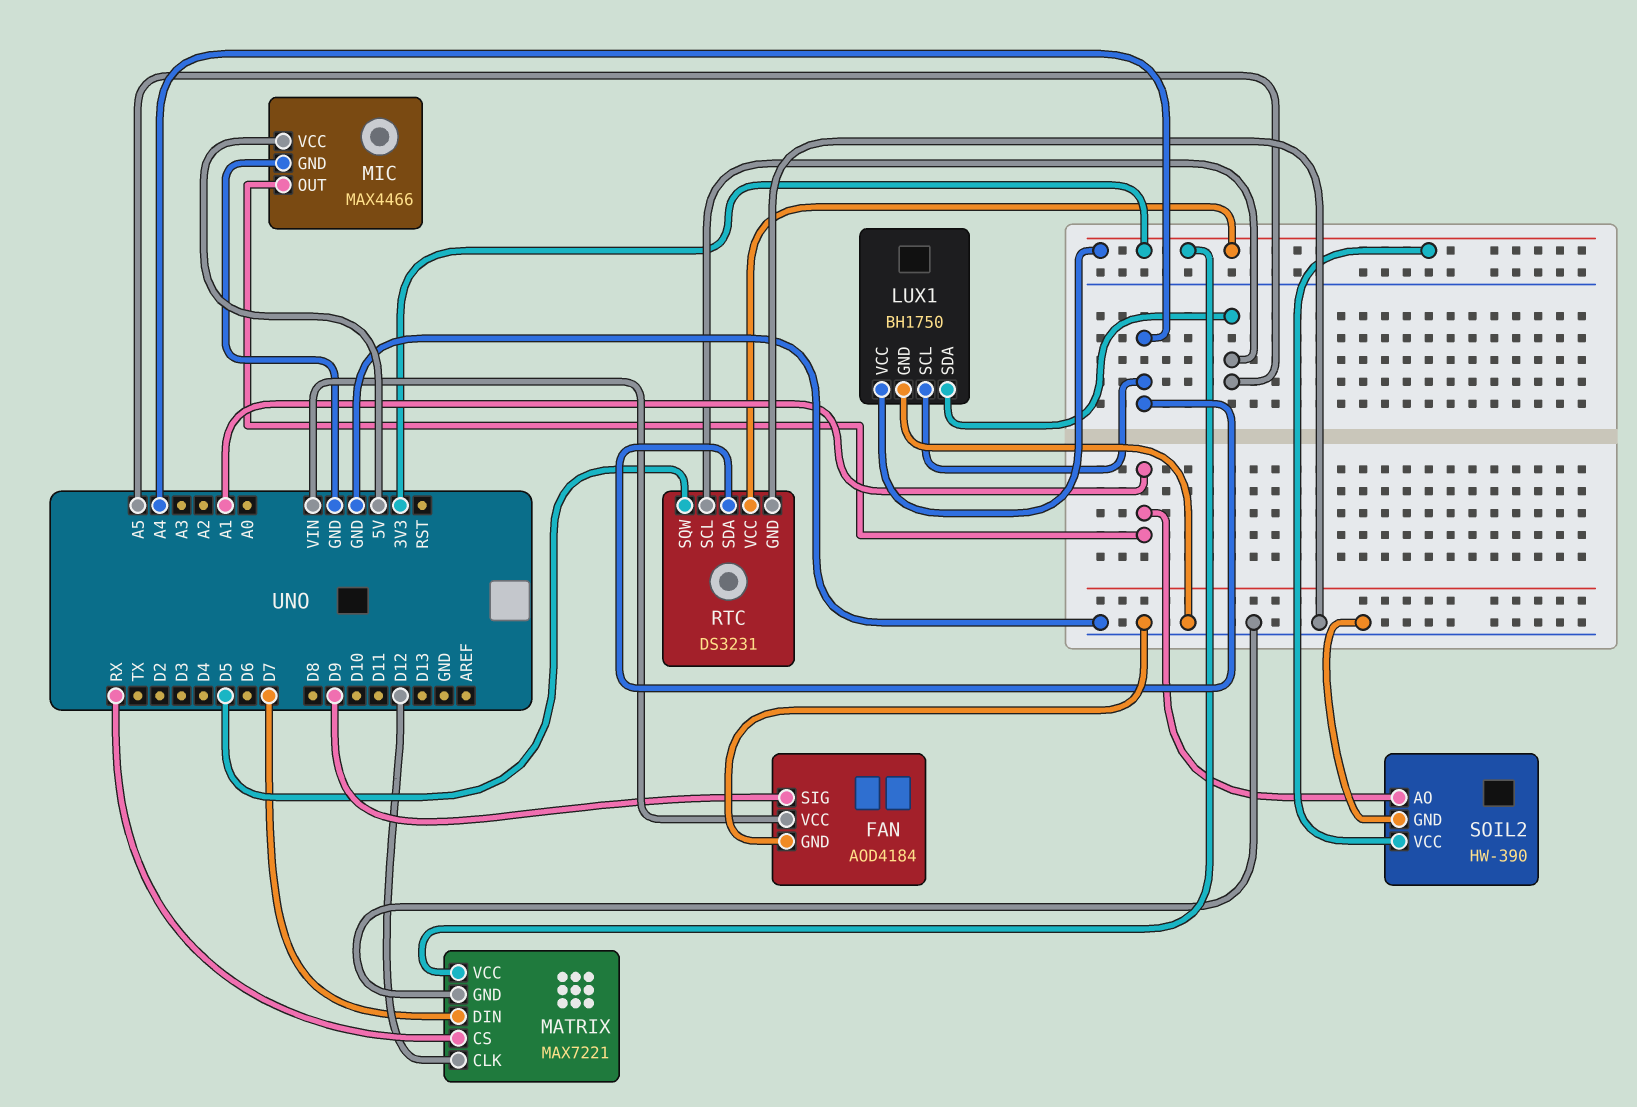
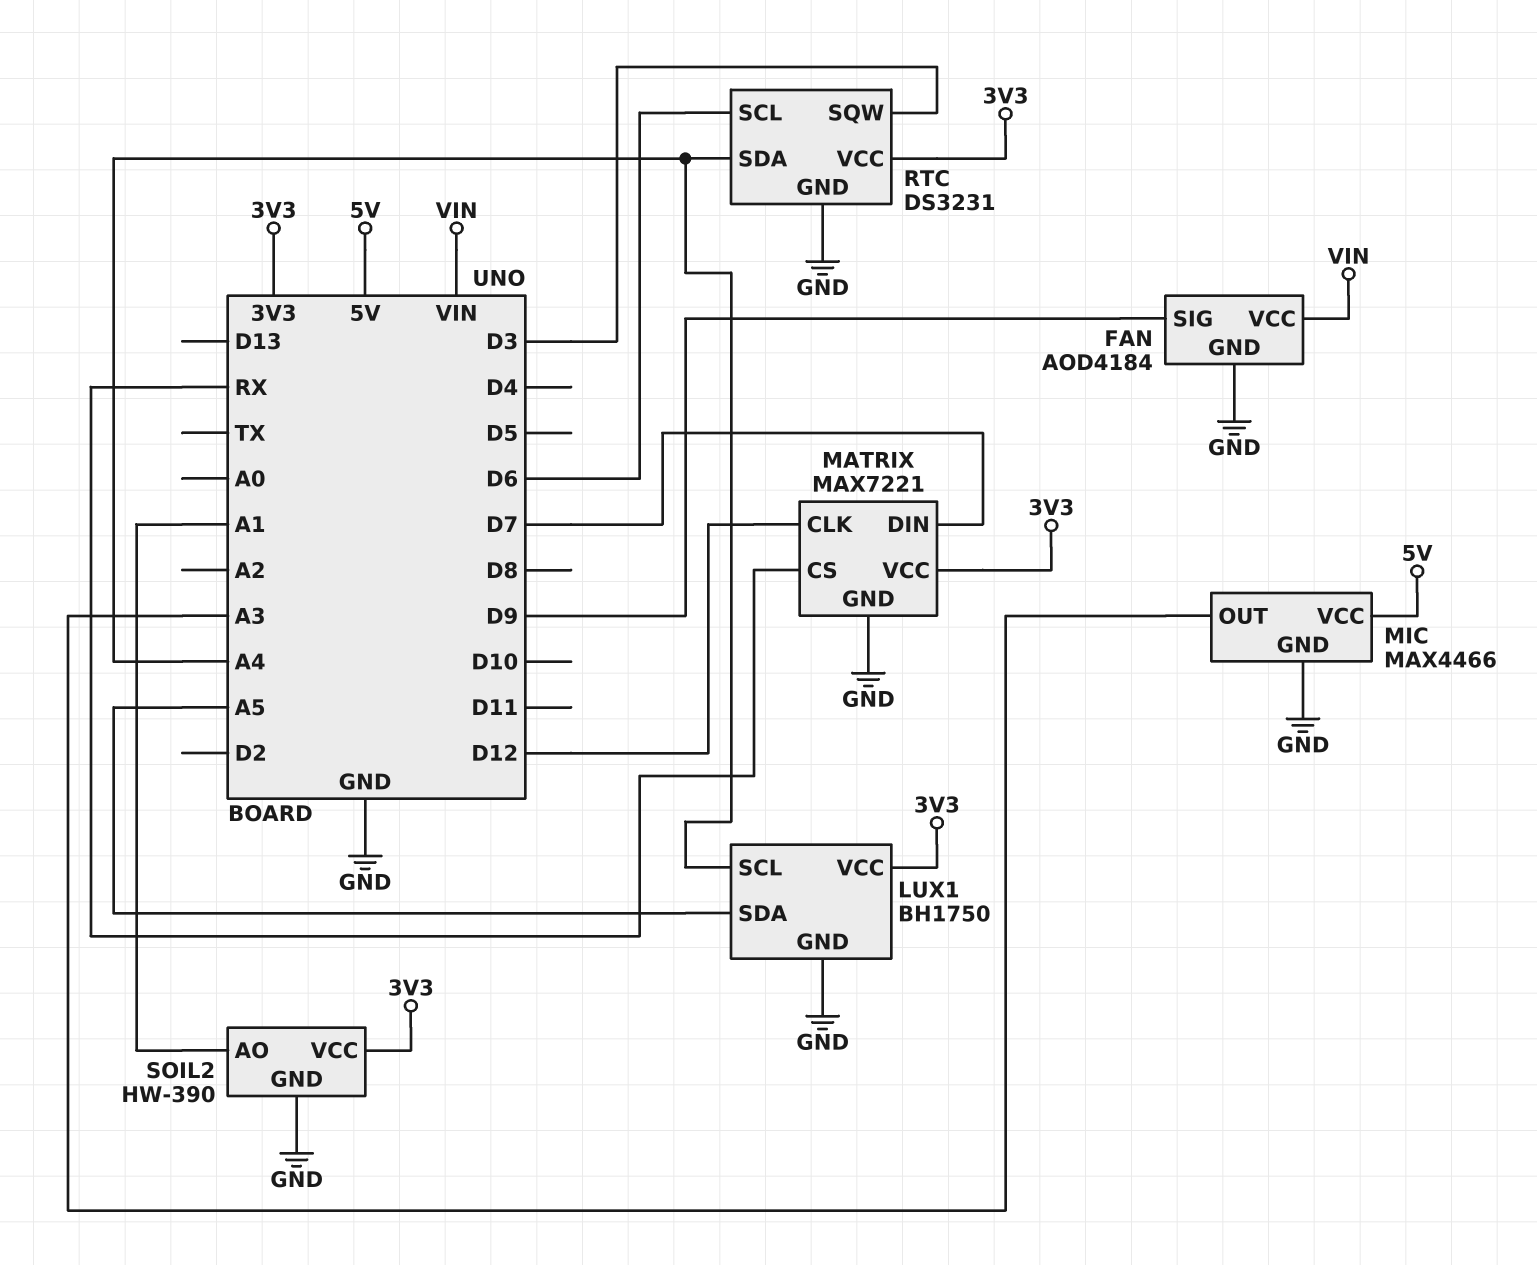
MIC pin OUT: A1 -> A3
RTC pin SCL: A5 -> D6
RTC pin SQW: D5 -> D3

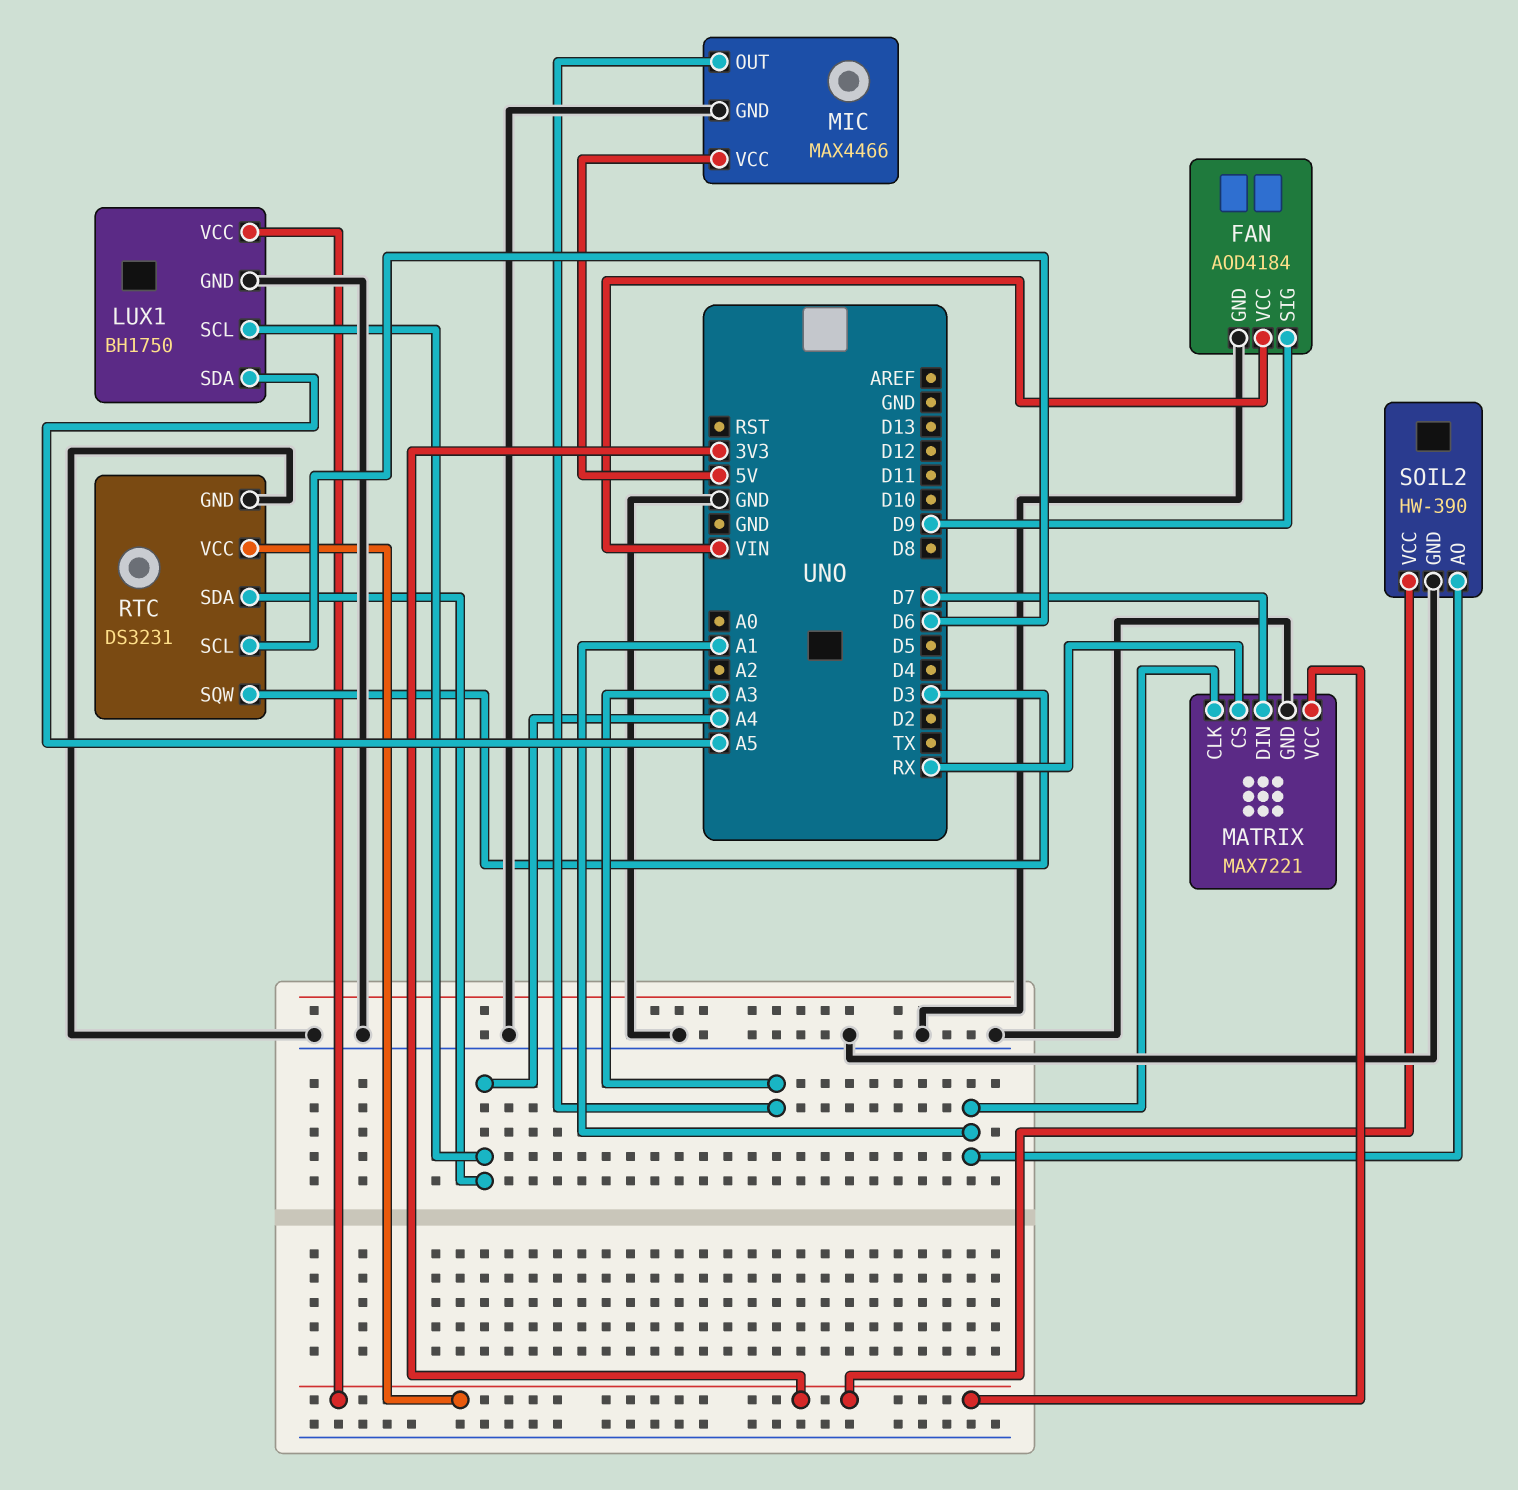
MATRIX pin CLK: D12 -> A1

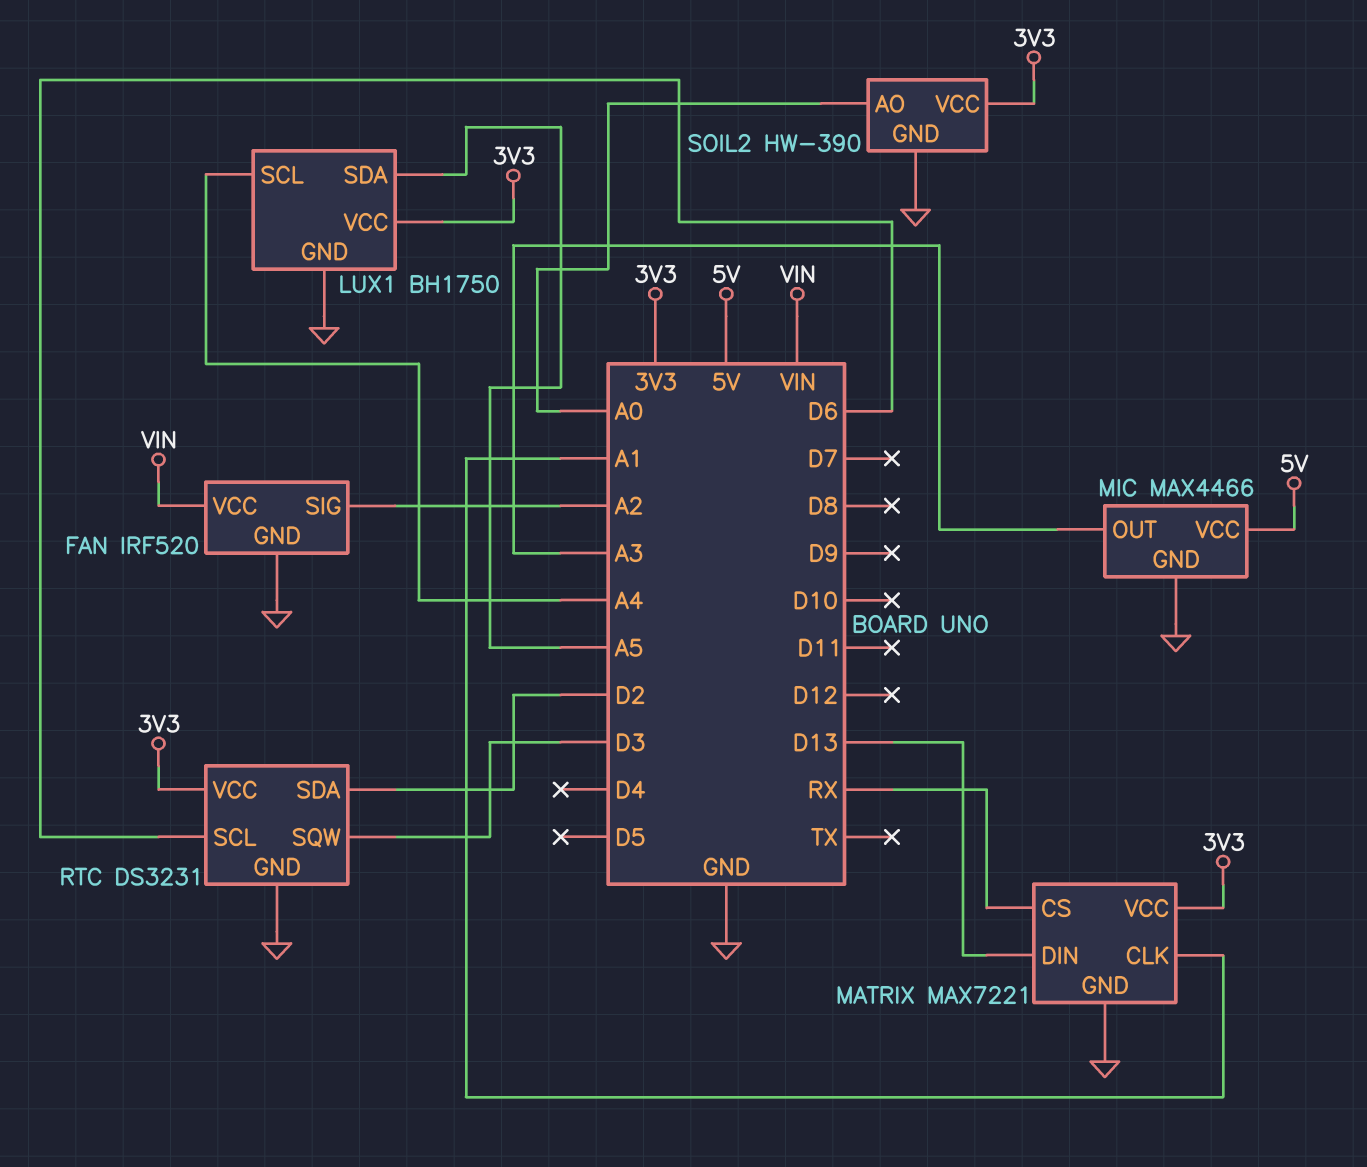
FAN: AOD4184 -> IRF520
FAN pin SIG: D9 -> A2
MATRIX pin DIN: D7 -> D13
RTC pin SDA: A4 -> D2
SOIL2 pin AO: A1 -> A0

